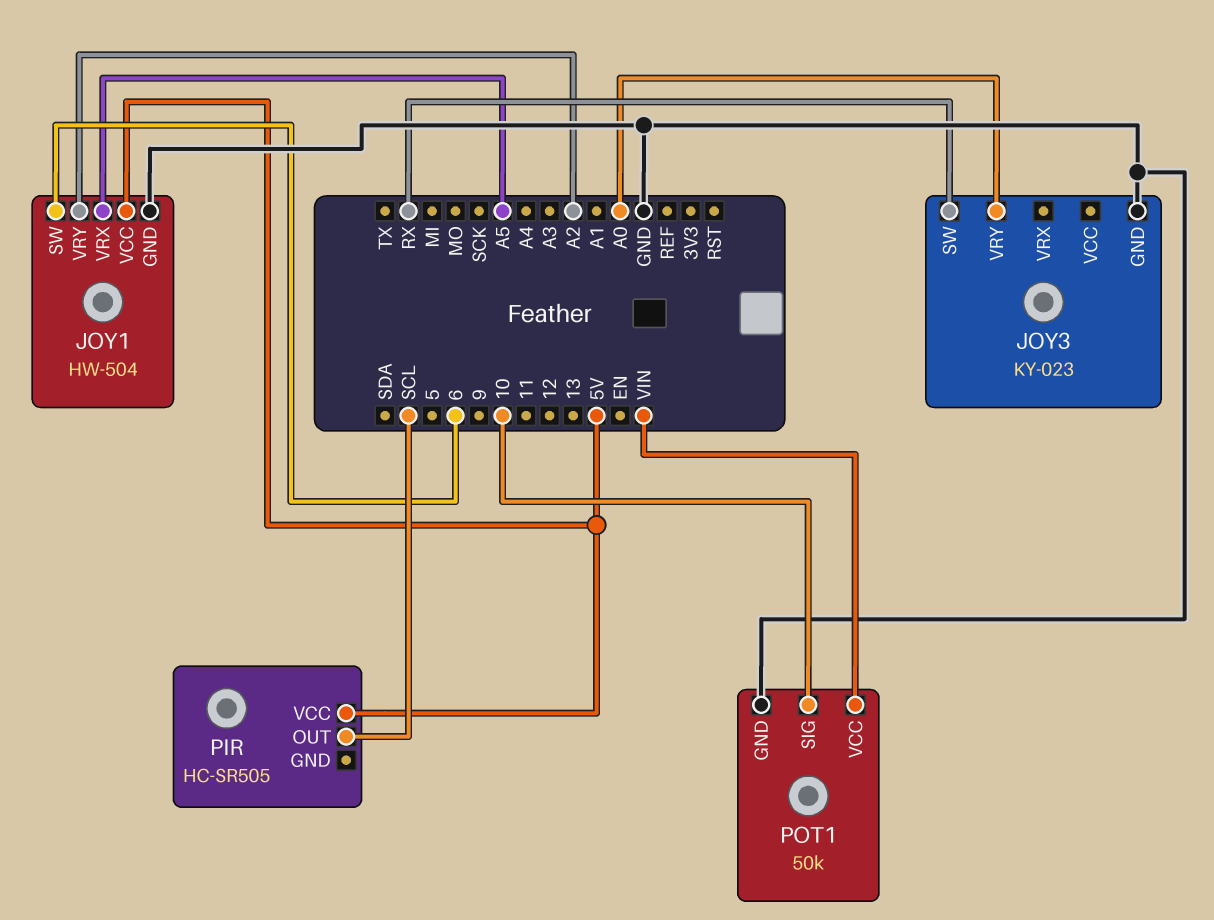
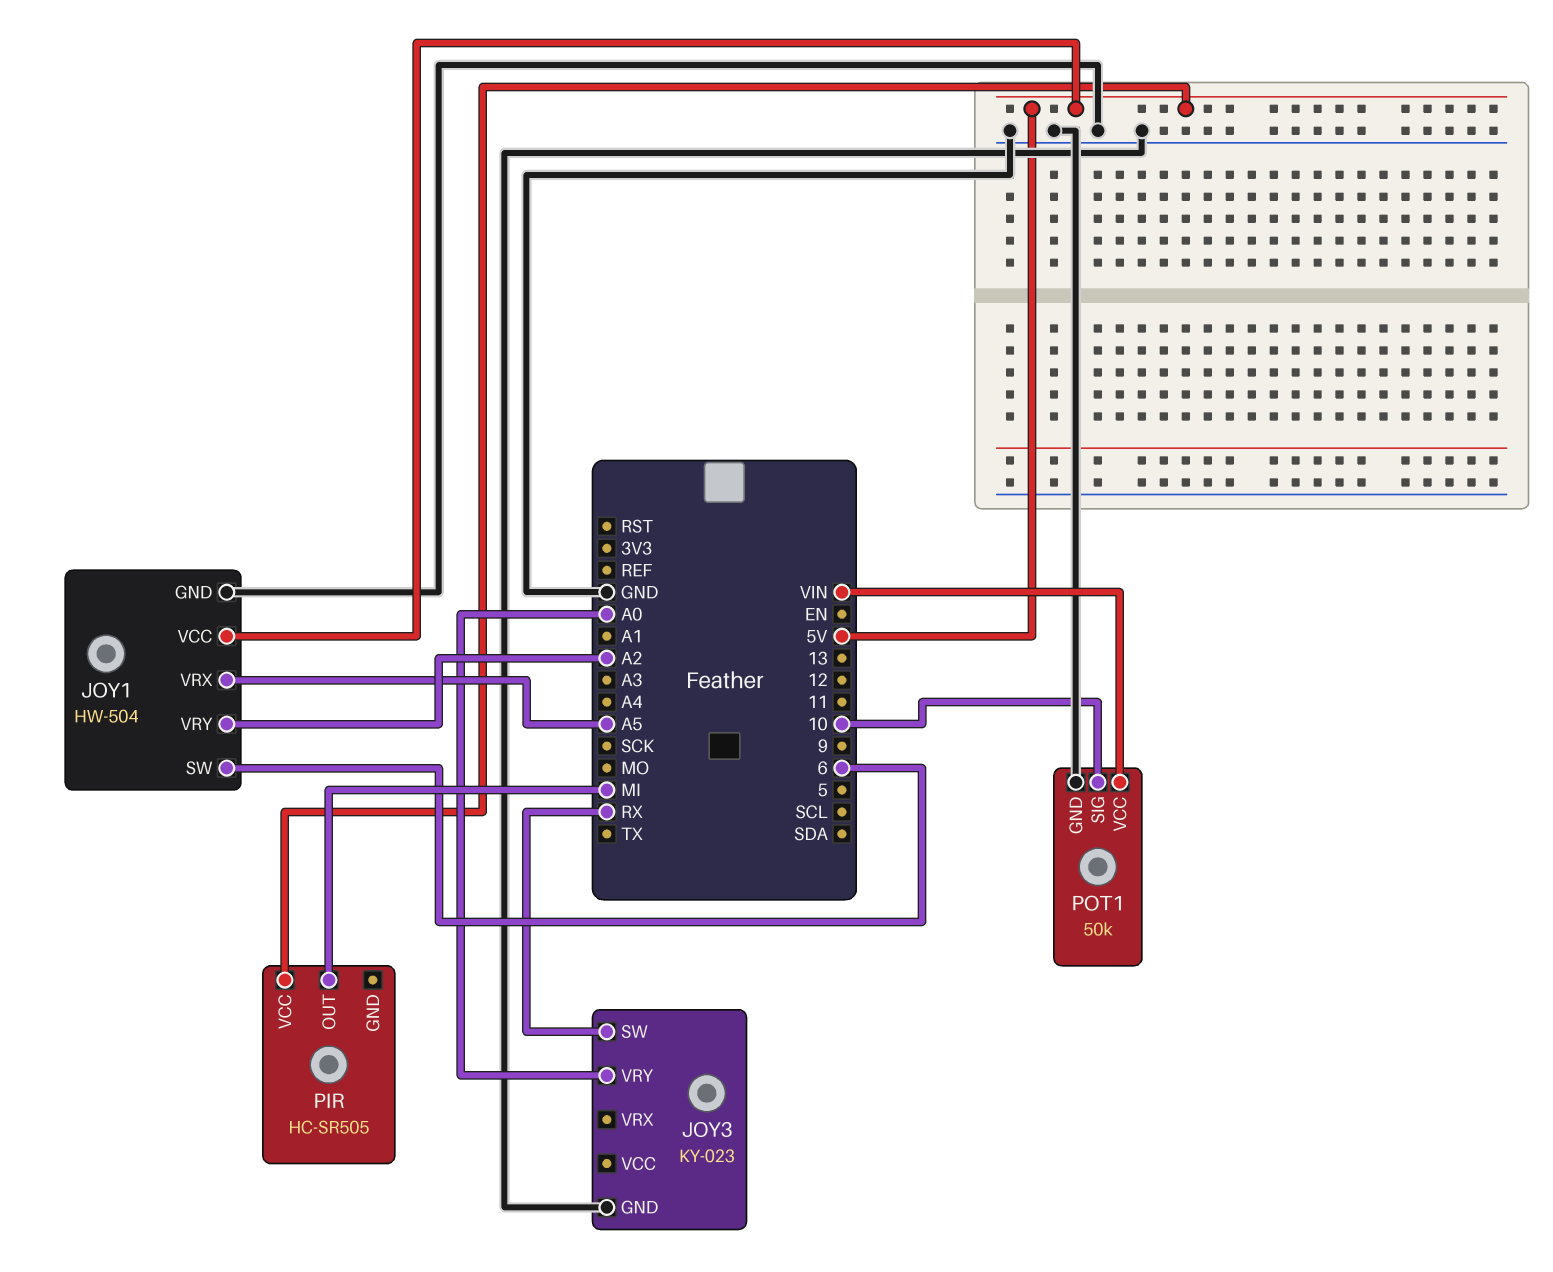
PIR pin OUT: SCL -> MI

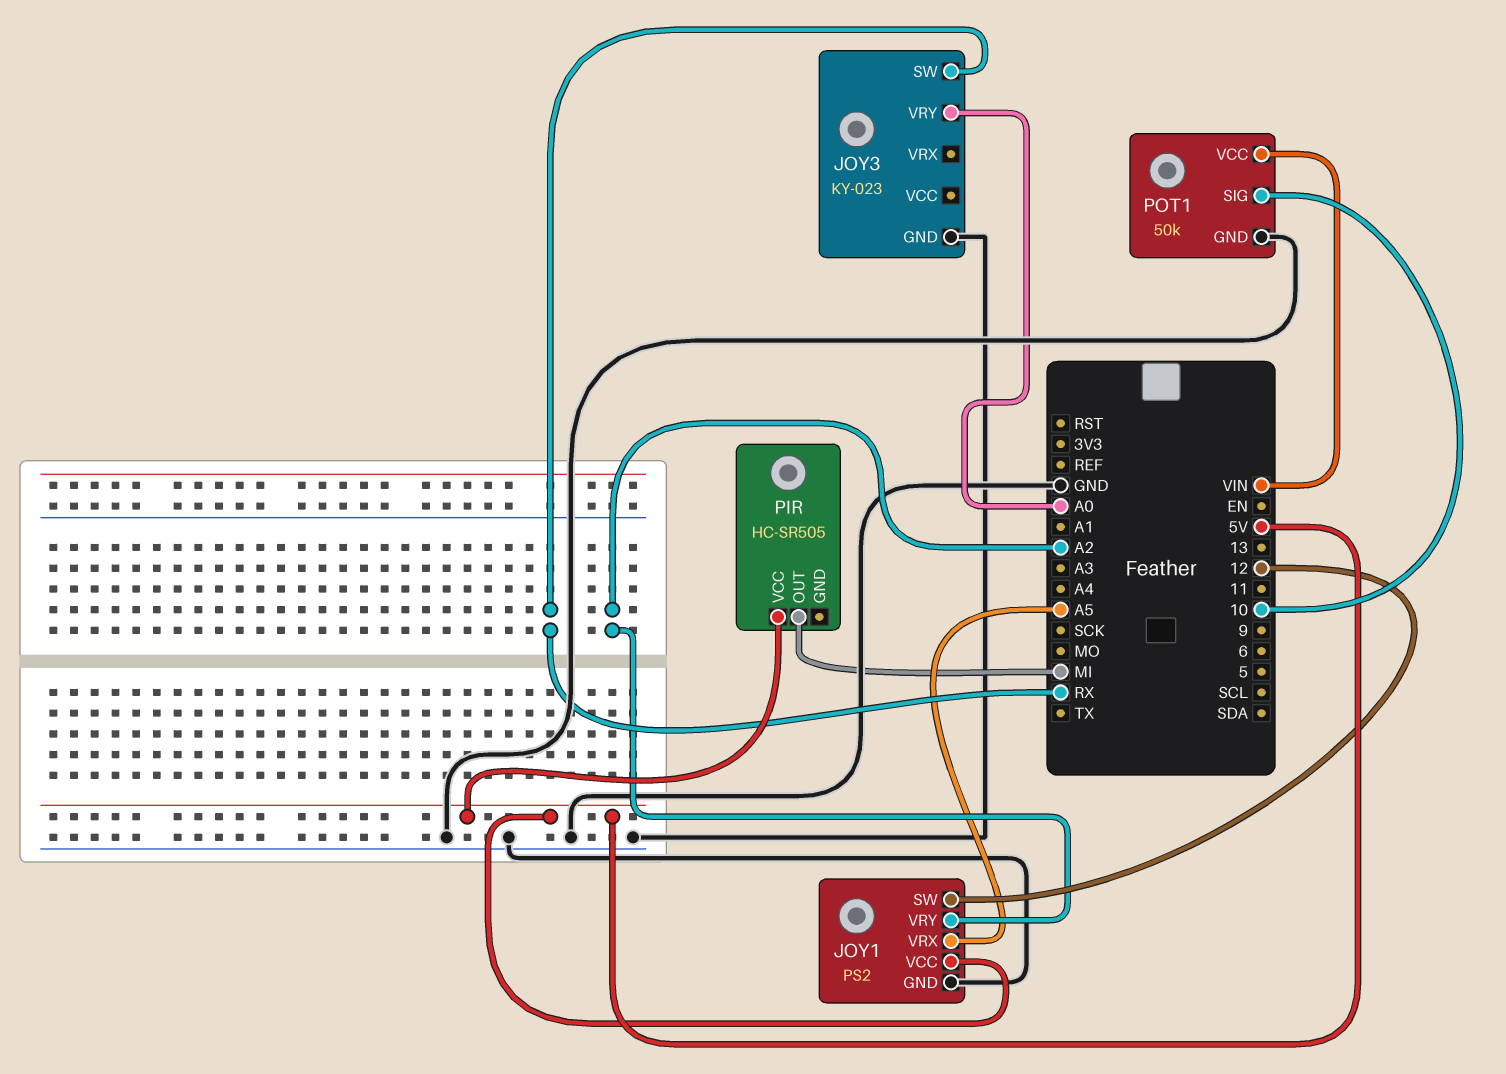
JOY1: HW-504 -> PS2
JOY1 pin SW: 6 -> 12

